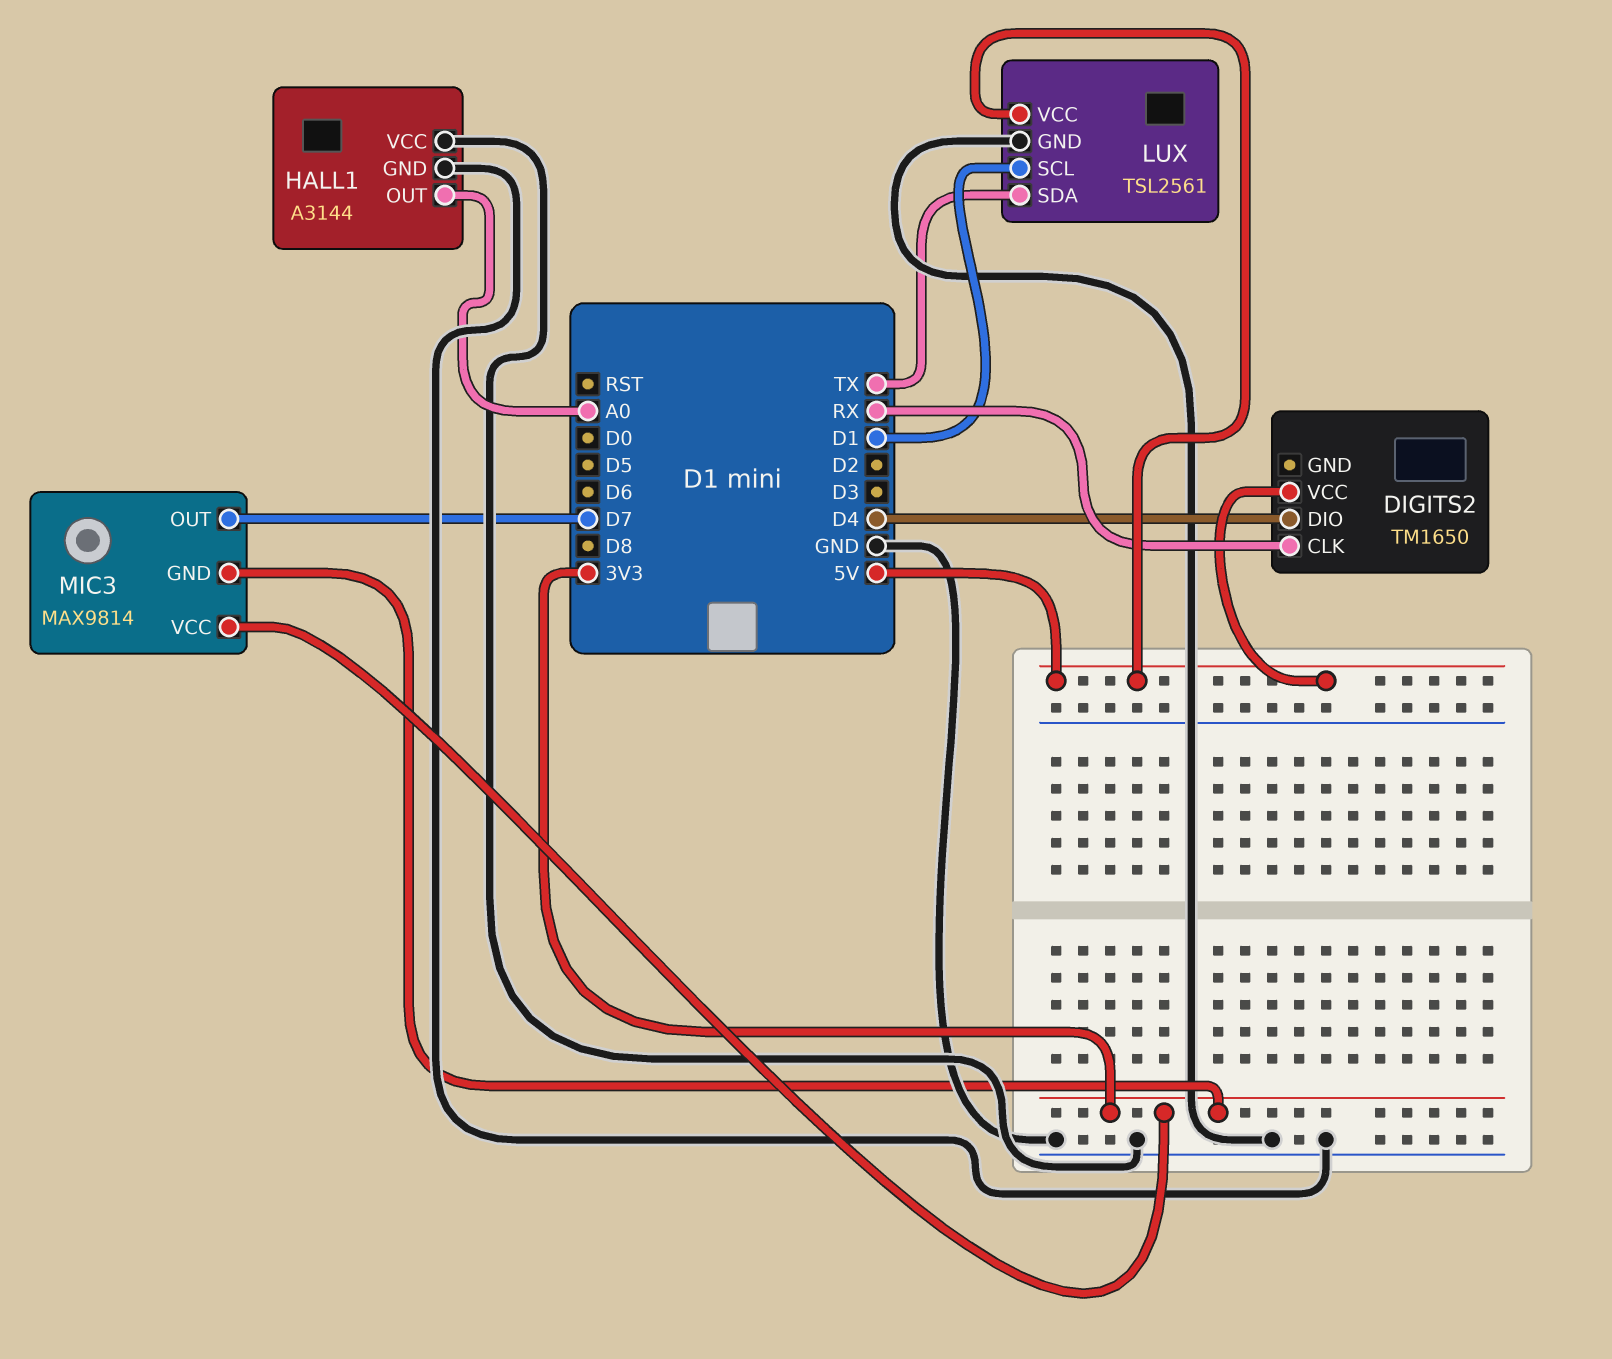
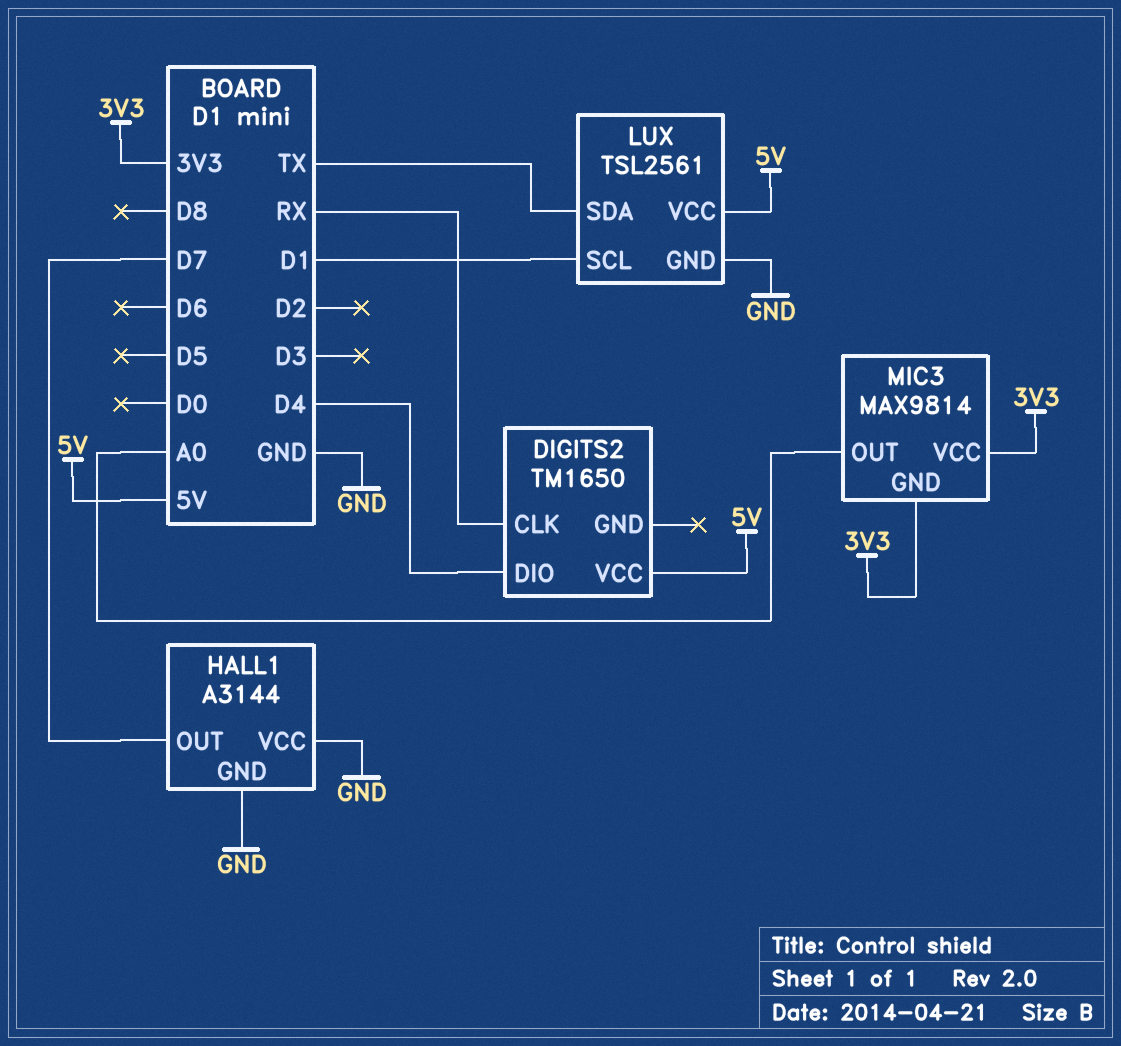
HALL1 pin OUT: A0 -> D7
MIC3 pin OUT: D7 -> A0

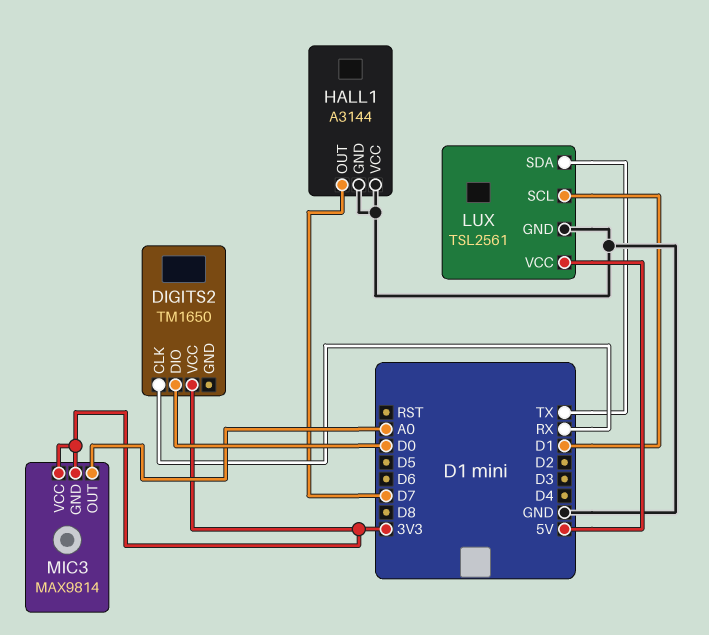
DIGITS2 pin DIO: D4 -> D0
DIGITS2 pin VCC: 5V -> 3V3

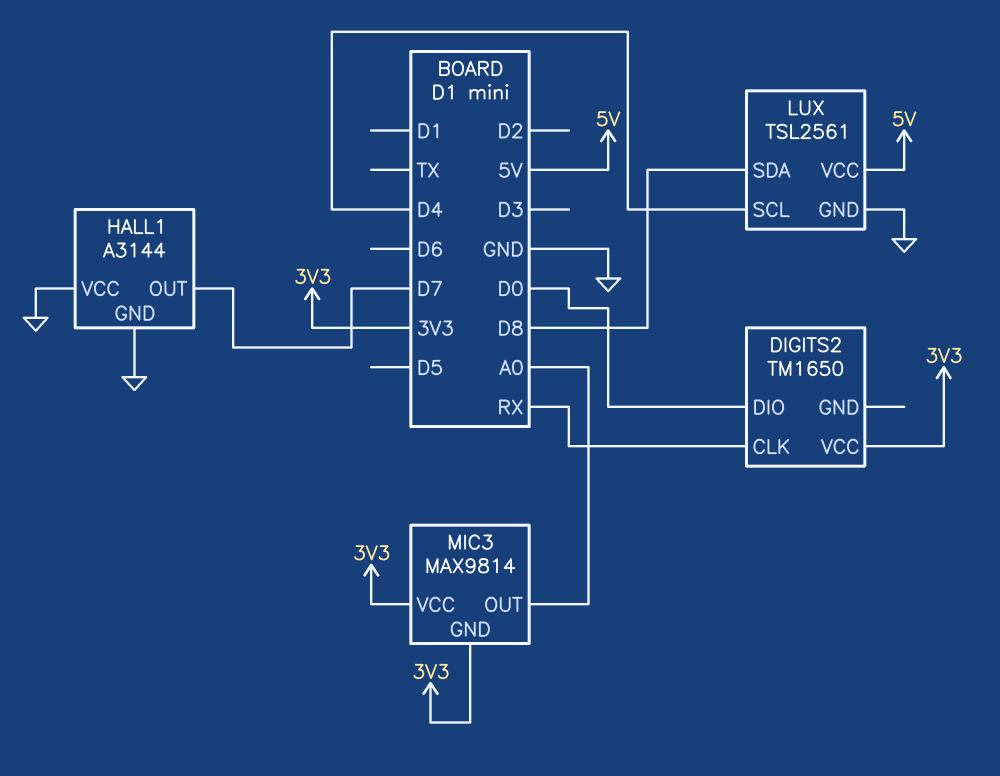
LUX pin SCL: D1 -> D4
LUX pin SDA: TX -> D8

